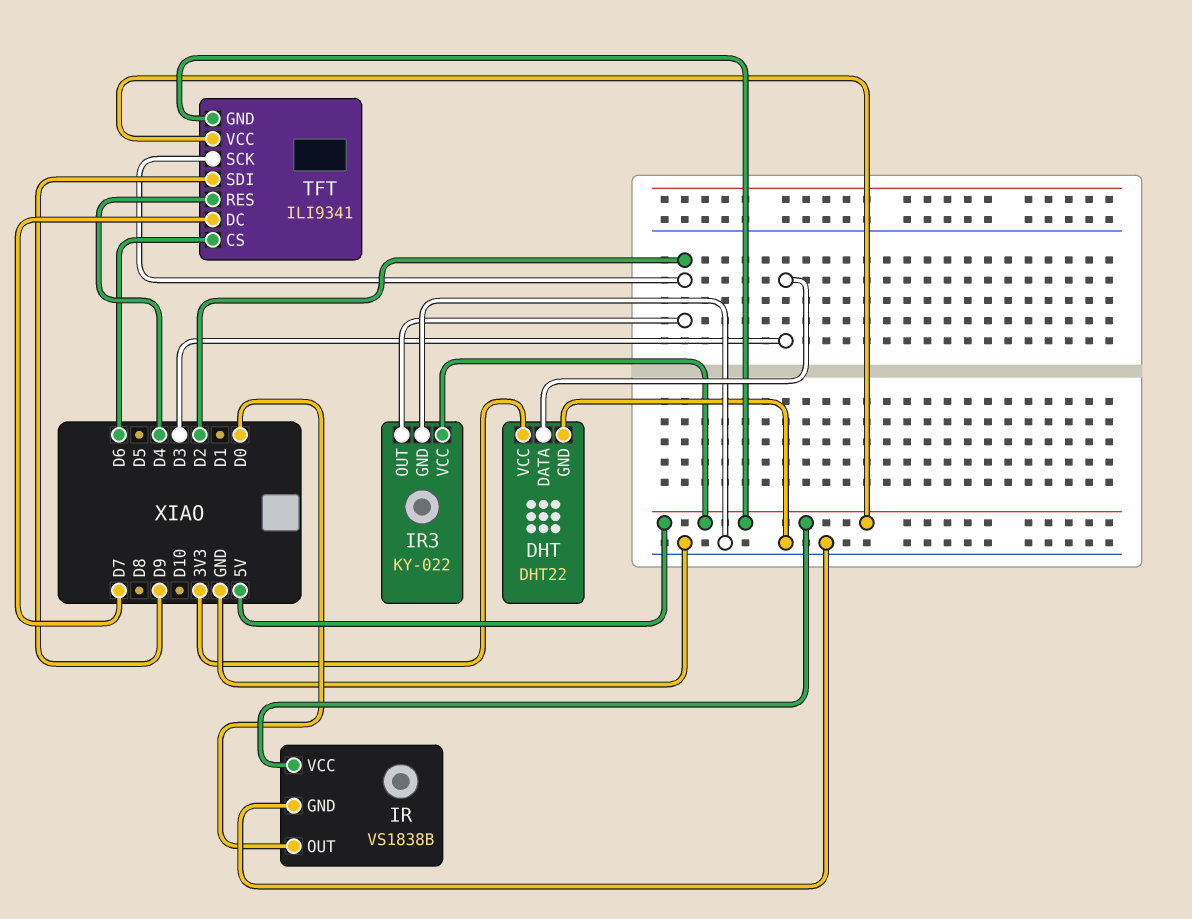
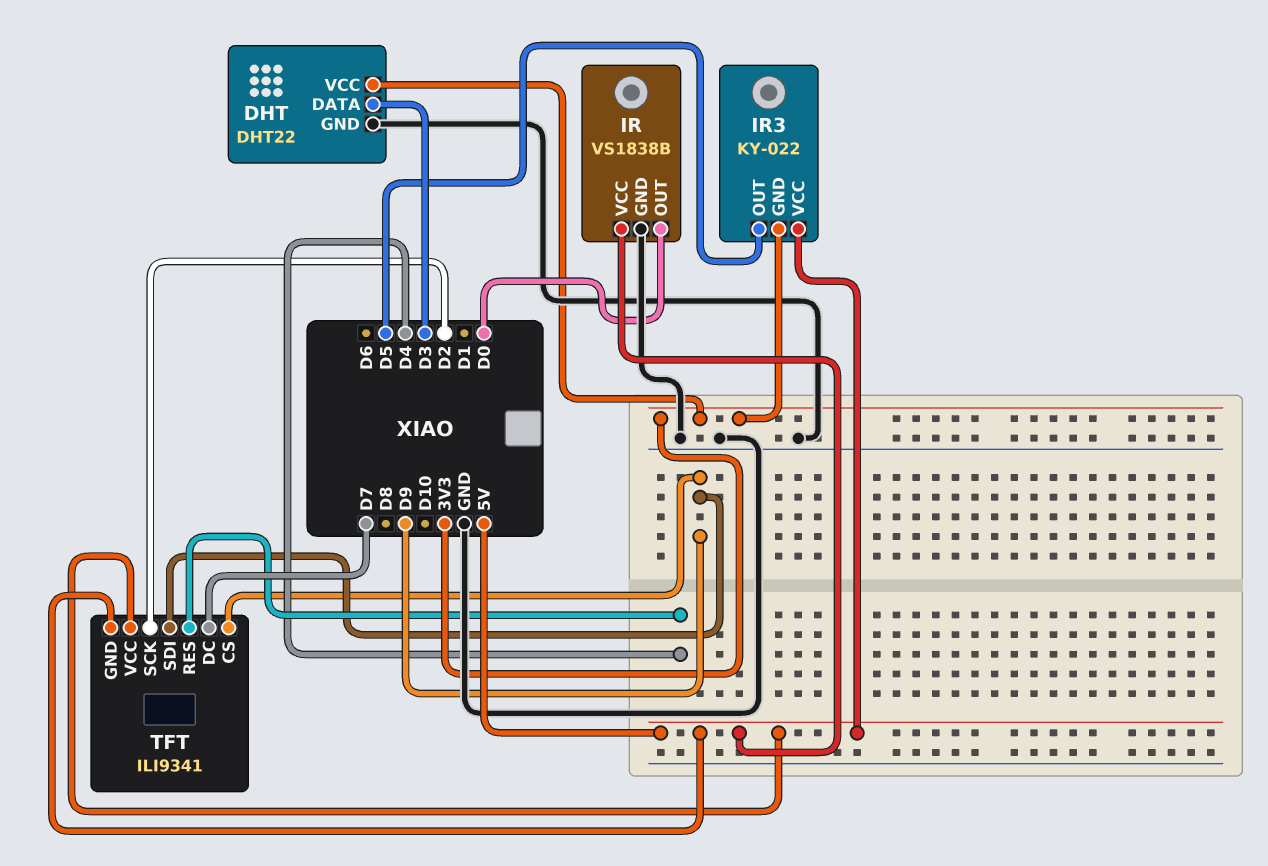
IR3 pin GND: GND -> 3V3
IR3 pin OUT: D2 -> D5
TFT pin CS: D6 -> D9

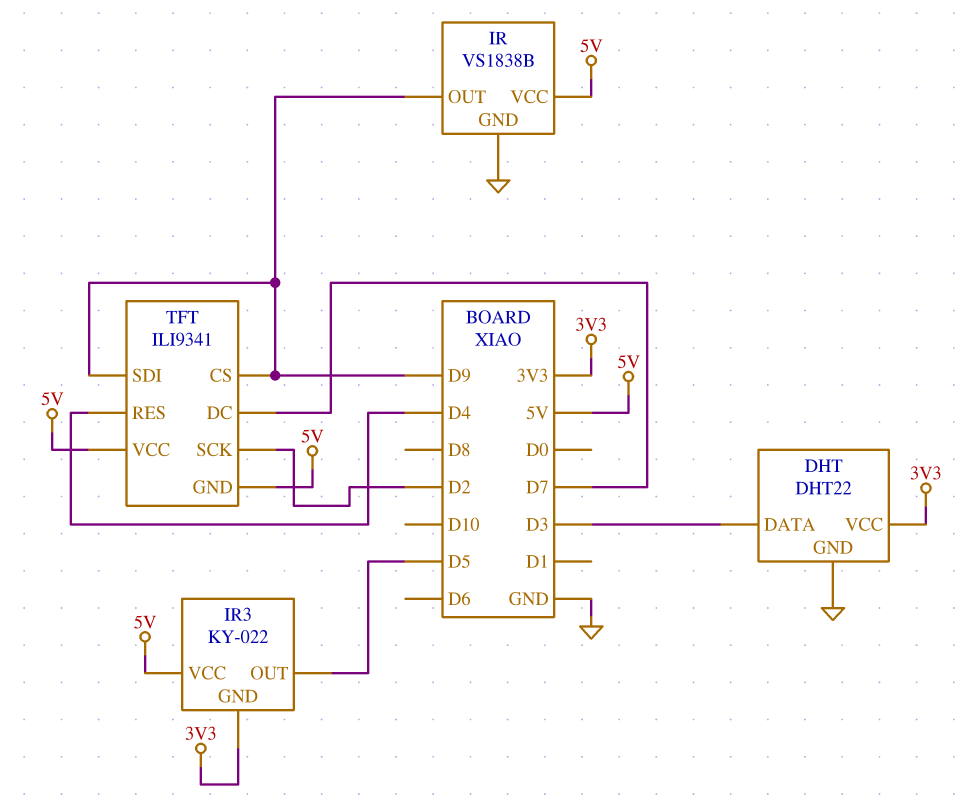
IR pin OUT: D0 -> D9

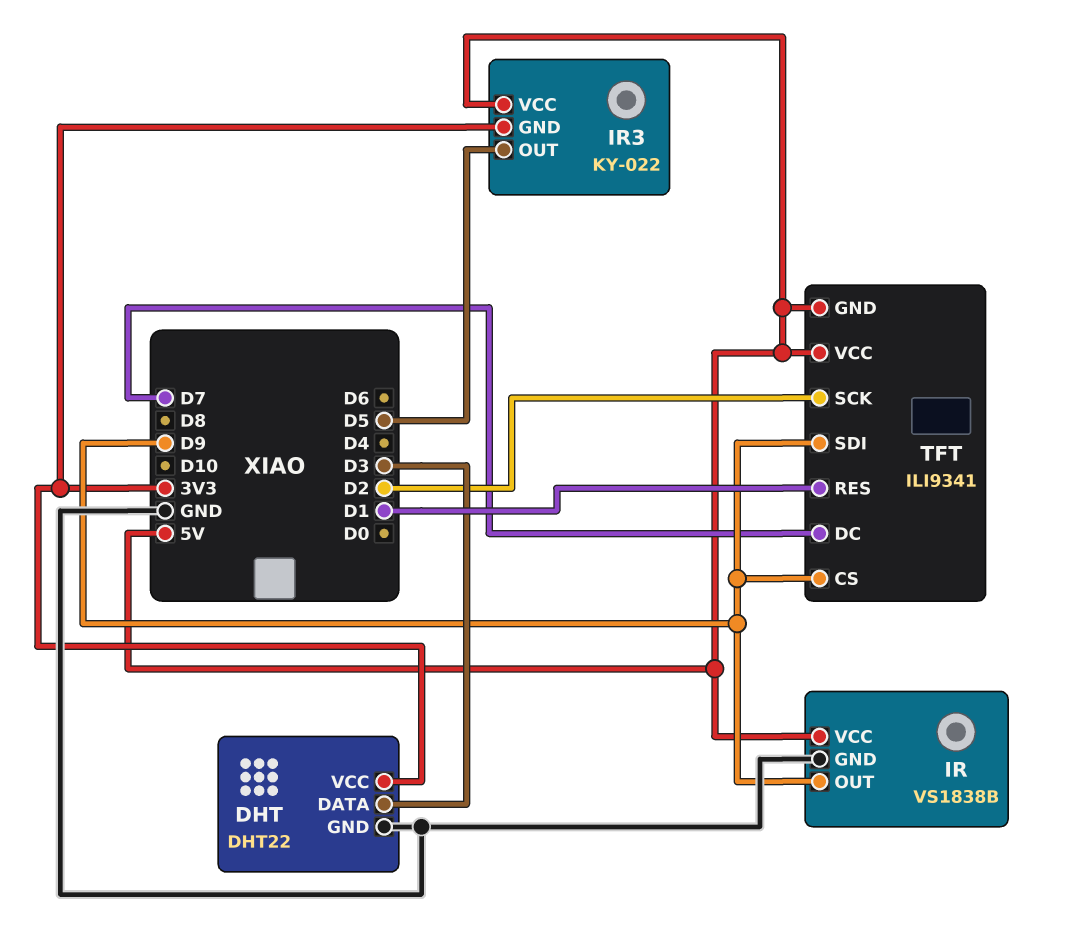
TFT pin RES: D4 -> D1

